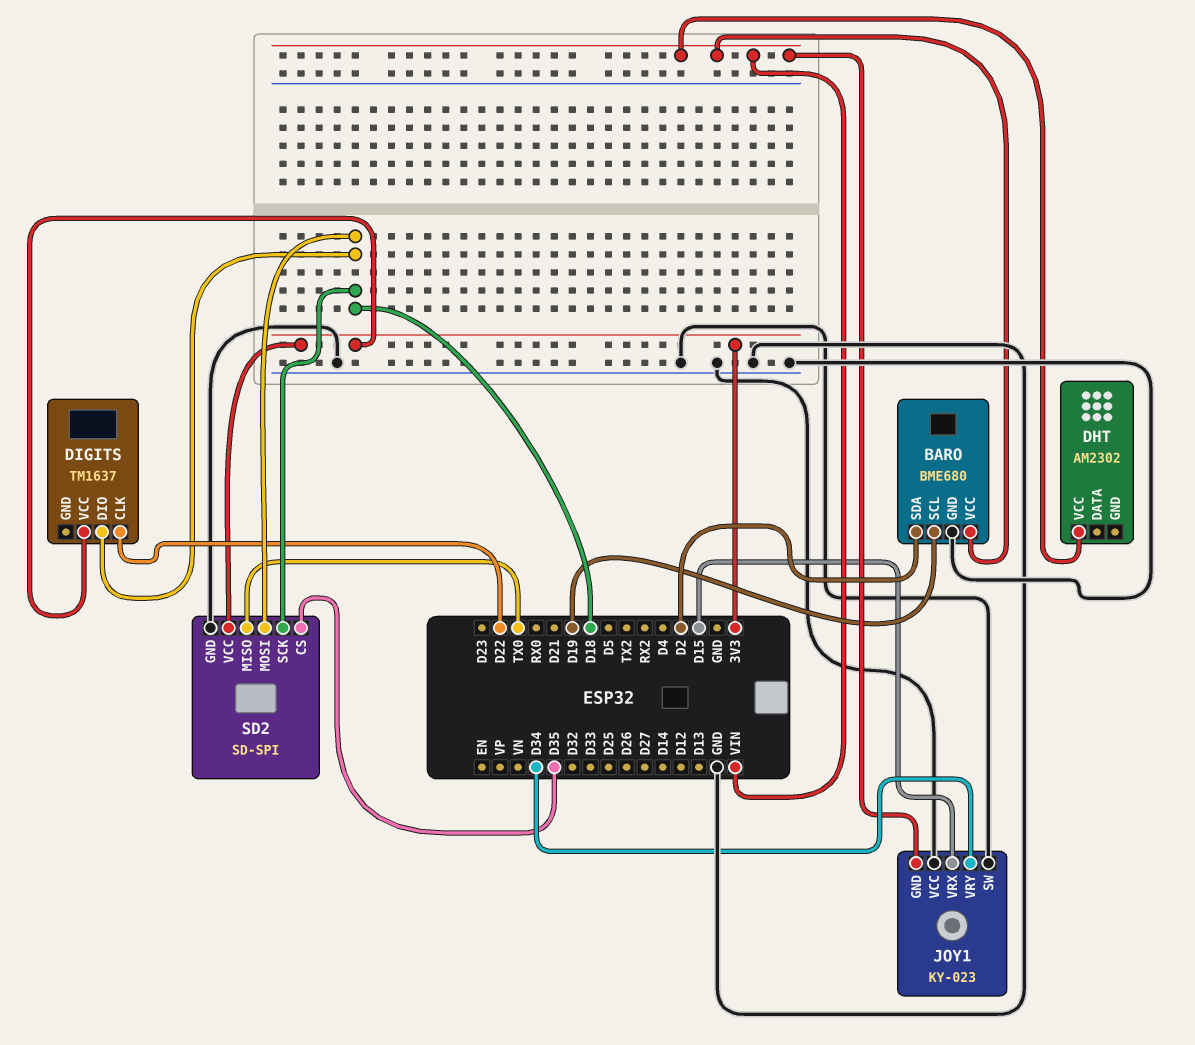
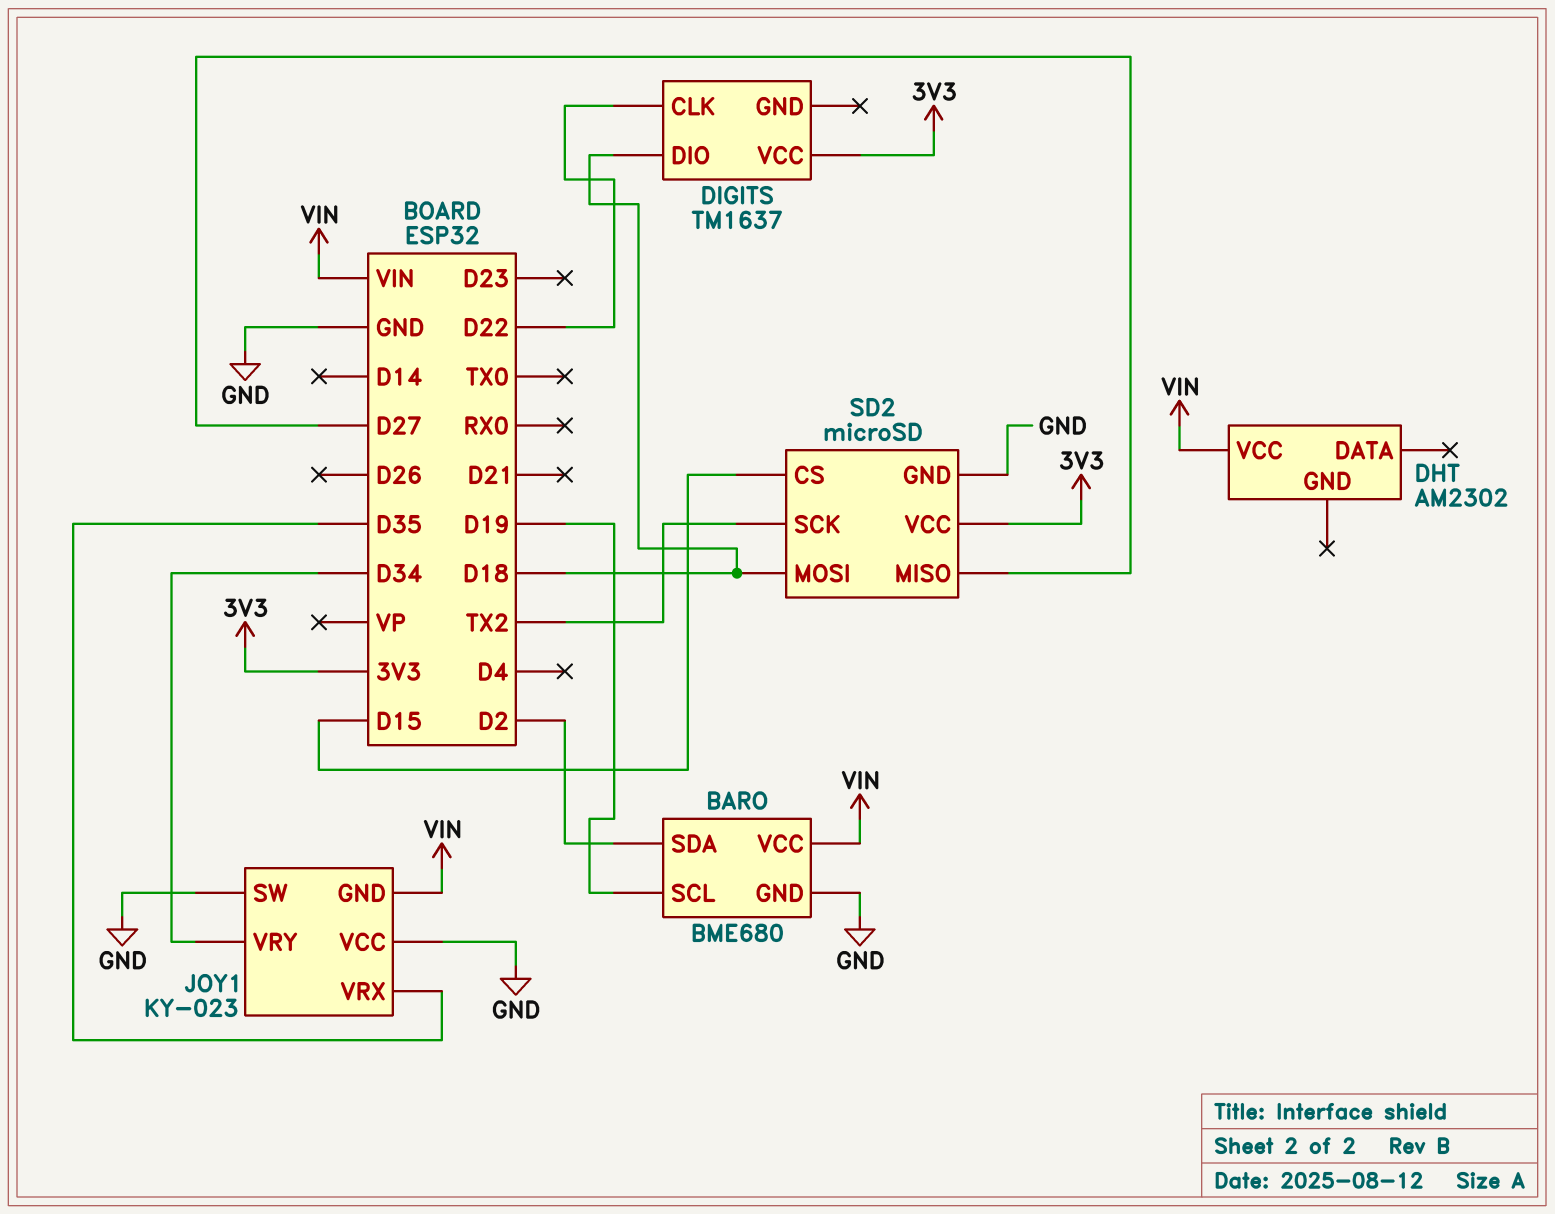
JOY1 pin VRX: D15 -> D35
SD2: SD-SPI -> microSD
SD2 pin CS: D35 -> D15
SD2 pin MISO: TX0 -> D27
SD2 pin SCK: D18 -> TX2

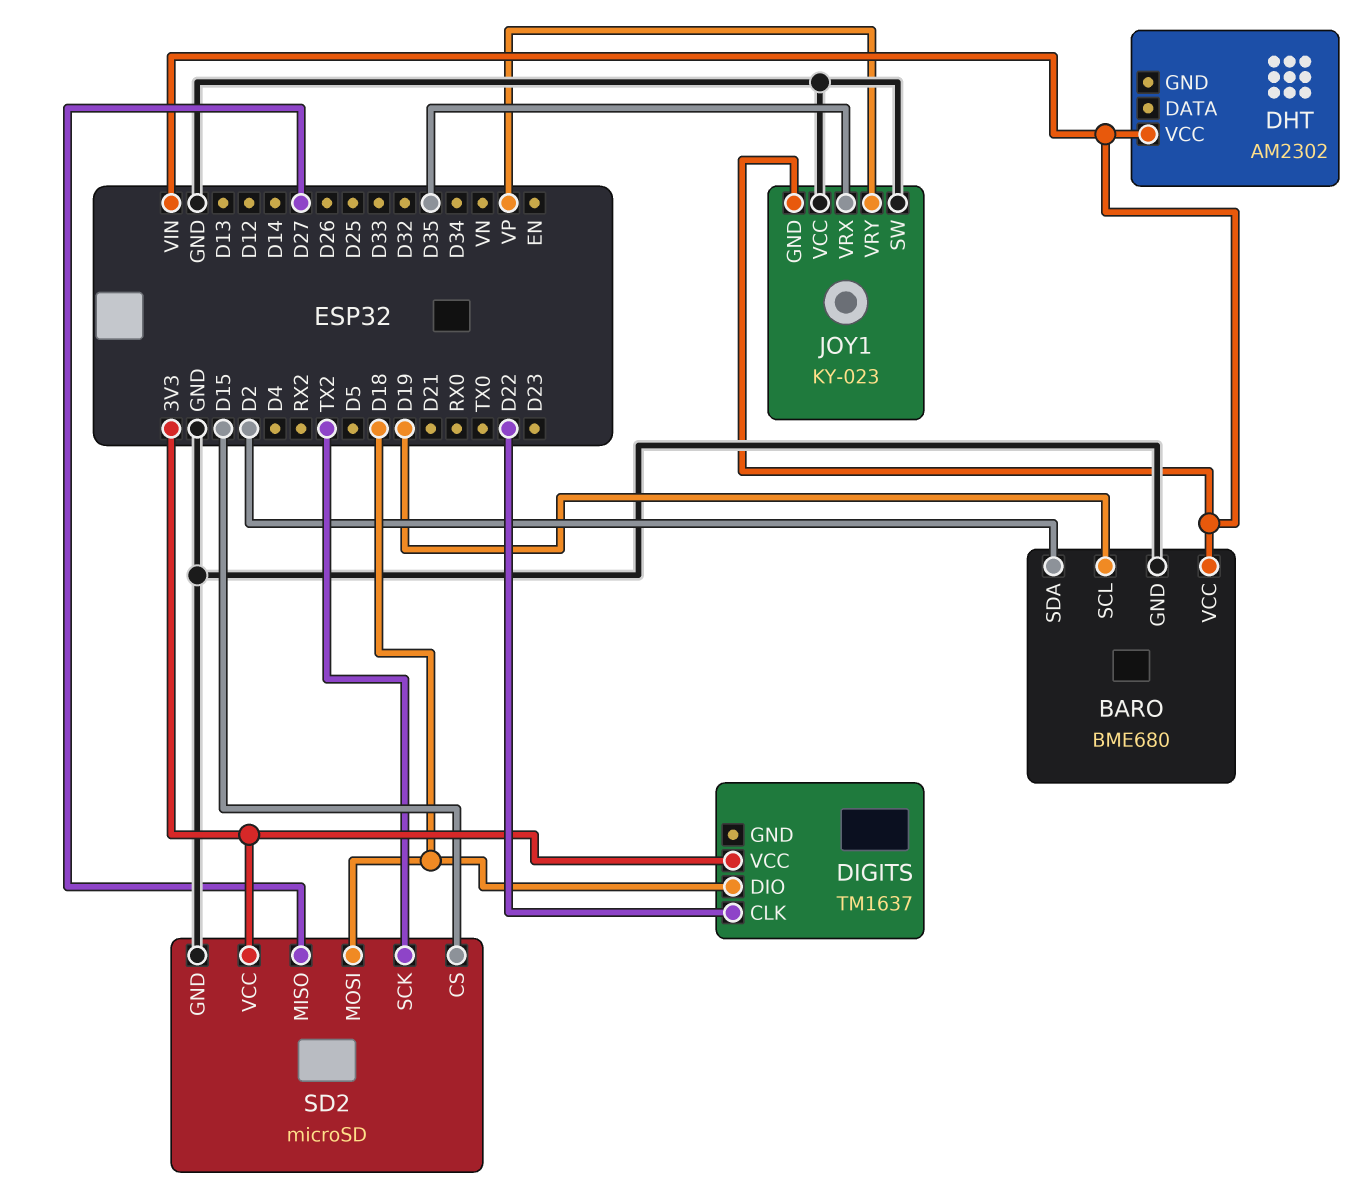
JOY1 pin VRY: D34 -> VP

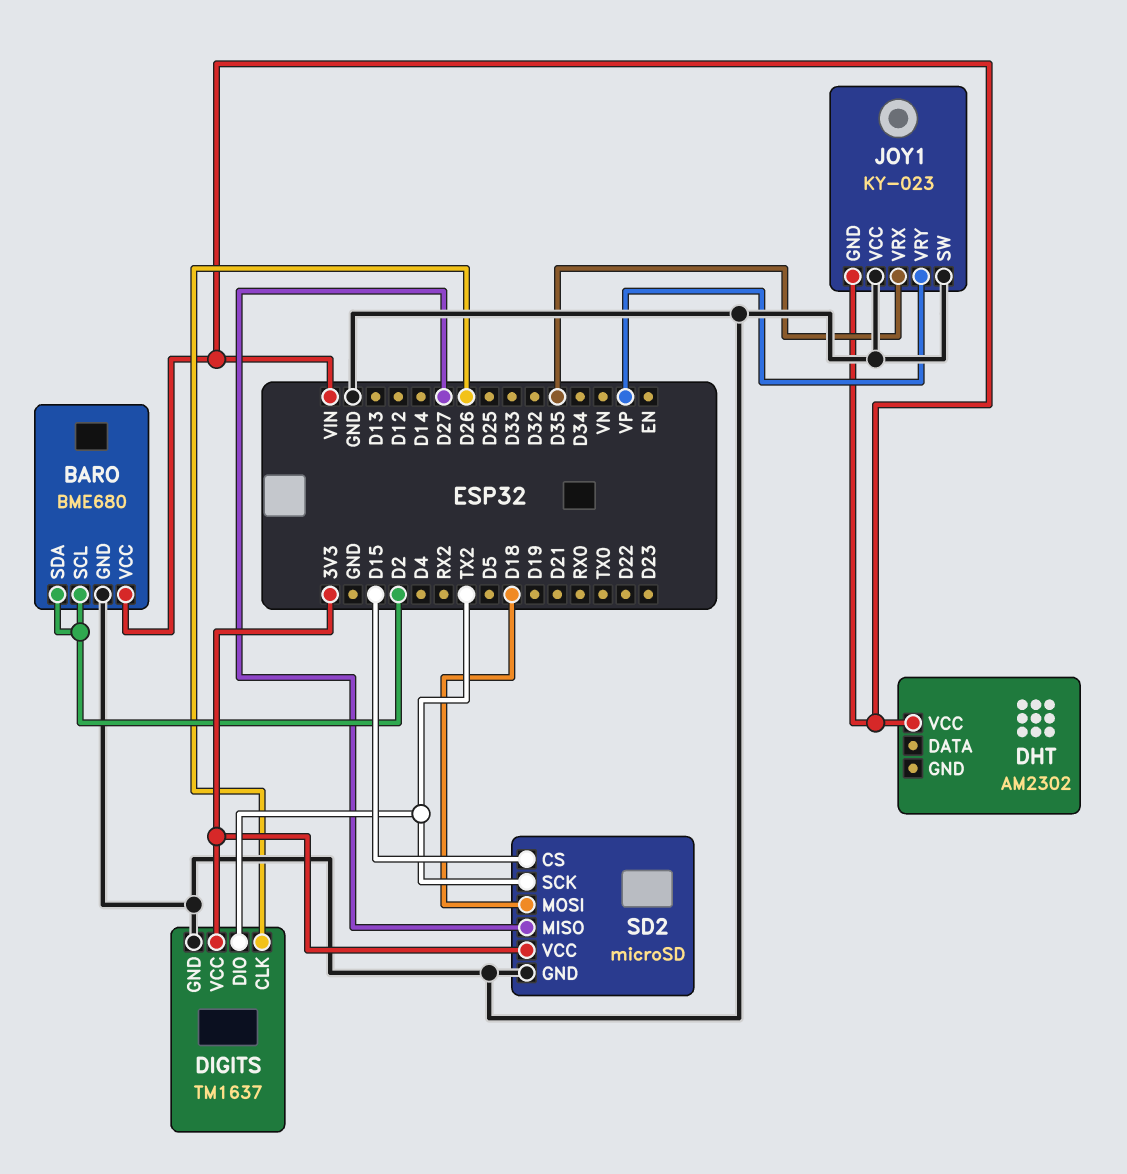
BARO pin SCL: D19 -> D2
DIGITS pin CLK: D22 -> D26
DIGITS pin DIO: D18 -> TX2
DIGITS pin GND: none -> GND

